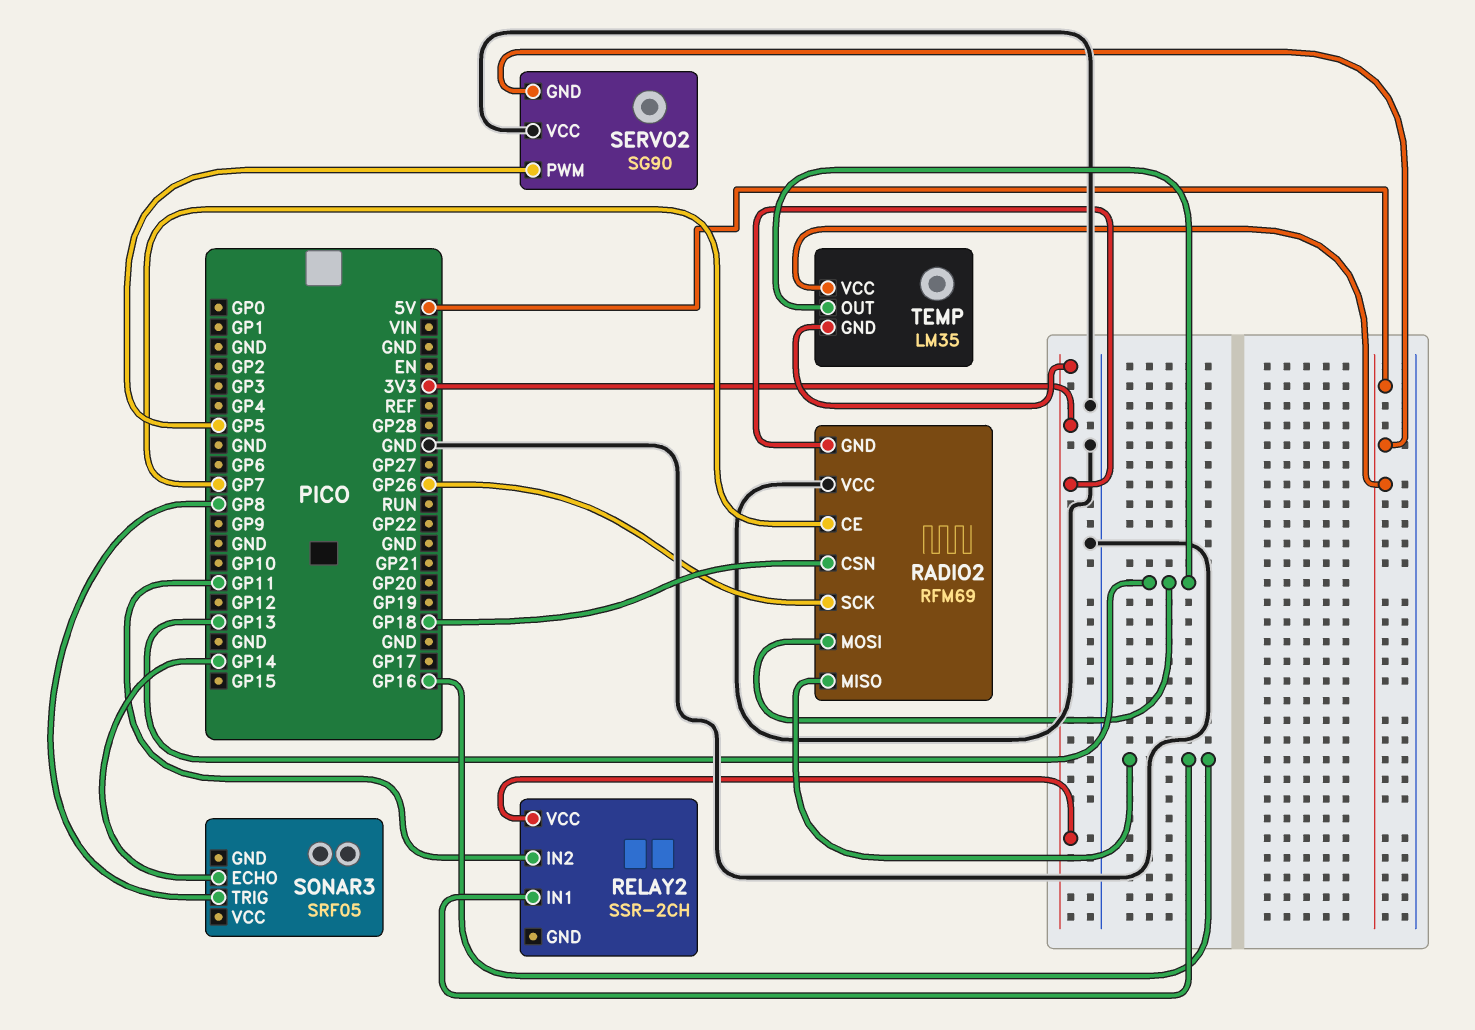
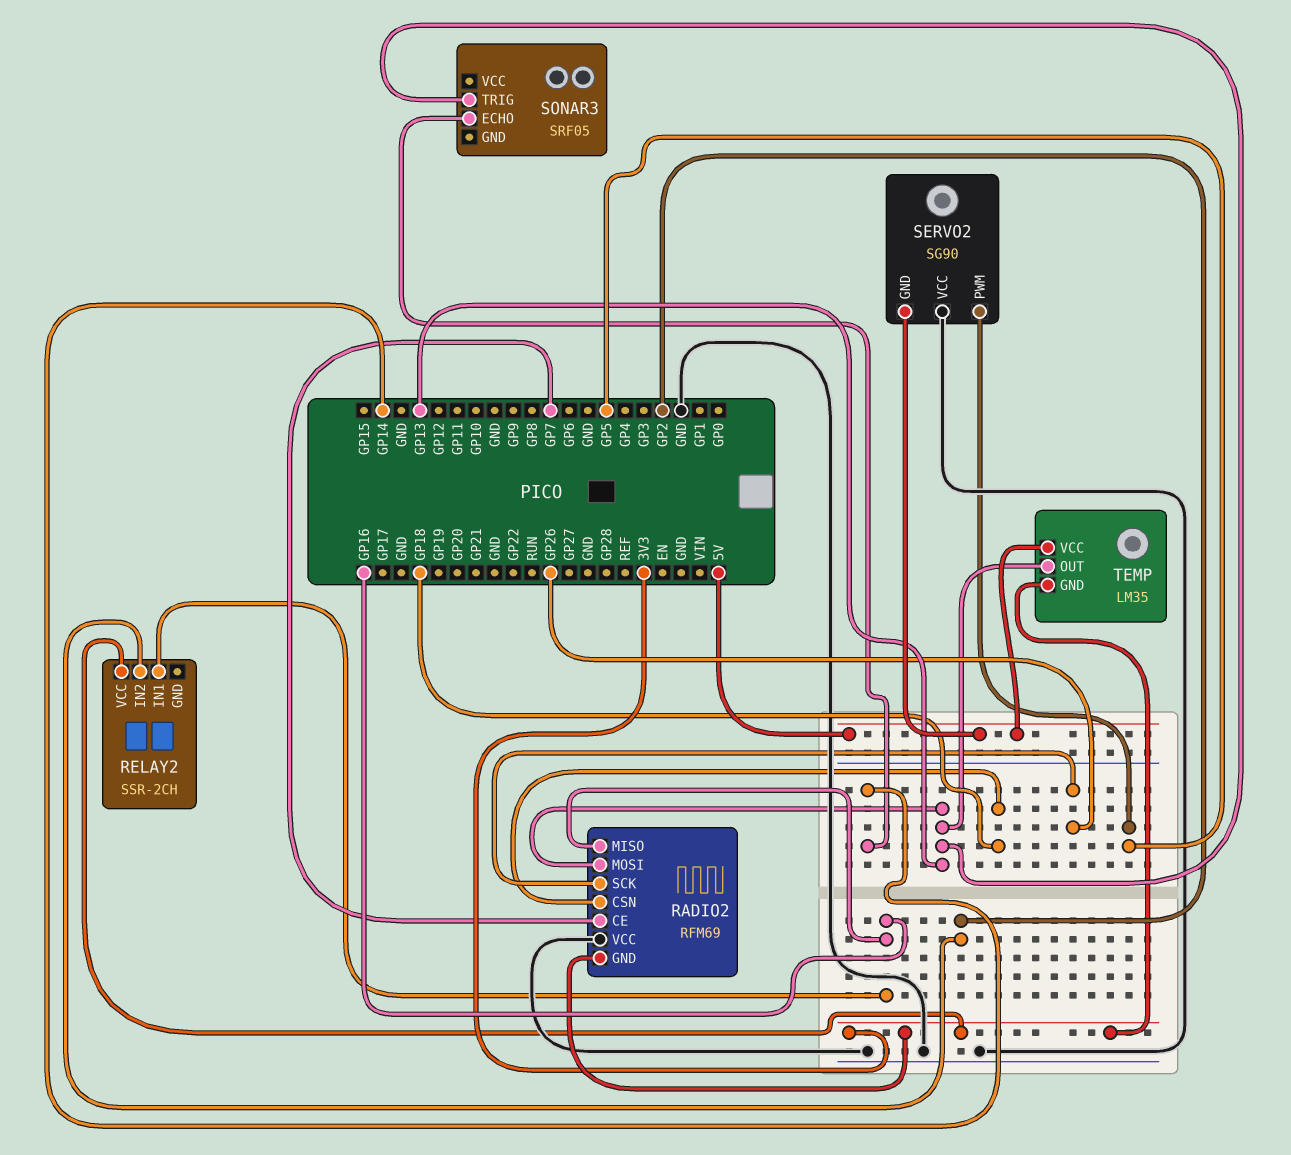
RELAY2 pin IN2: GP11 -> GP2
SONAR3 pin TRIG: GP8 -> GP13

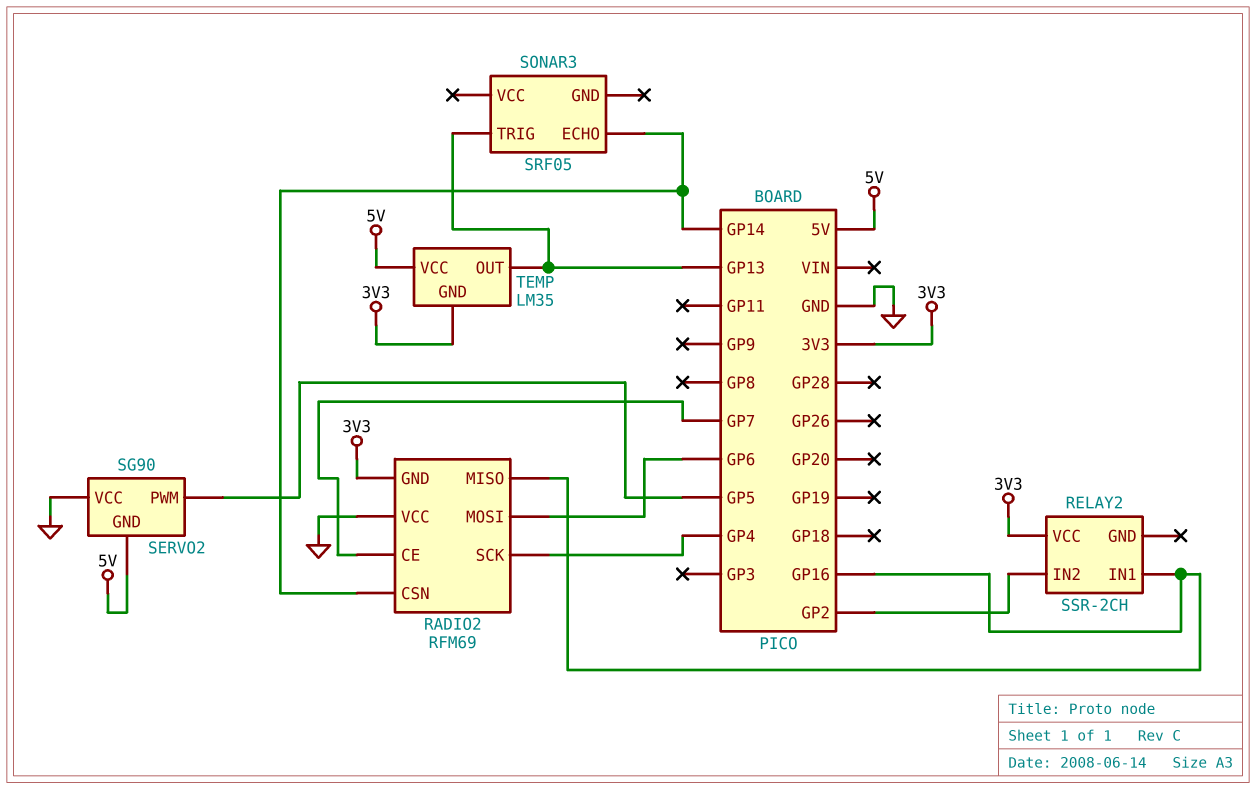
RADIO2 pin CSN: GP18 -> GP14
RADIO2 pin MOSI: GP13 -> GP6
RADIO2 pin SCK: GP26 -> GP4

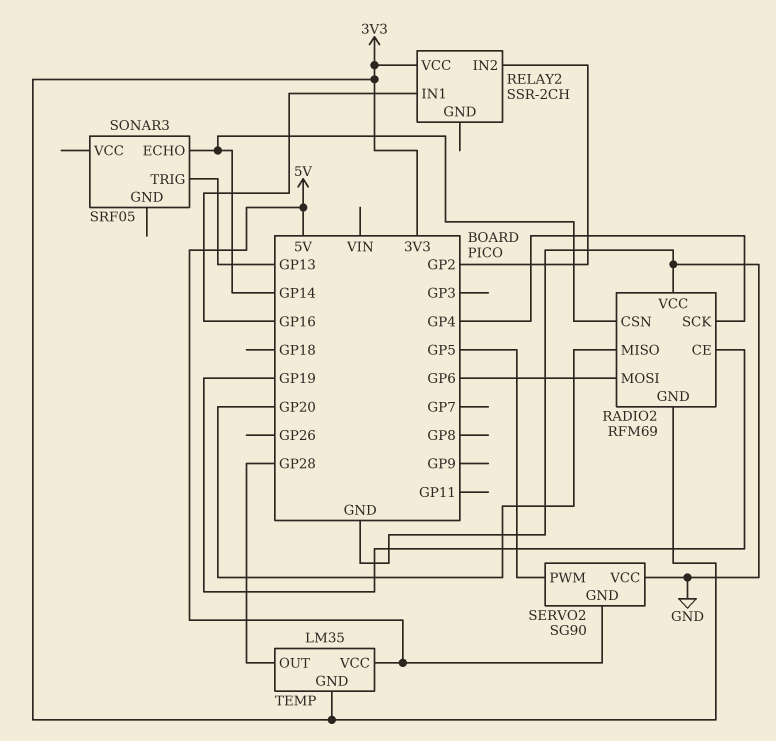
RADIO2 pin CE: GP7 -> GP19
RADIO2 pin MISO: GP16 -> GP20
TEMP pin OUT: GP13 -> GP28

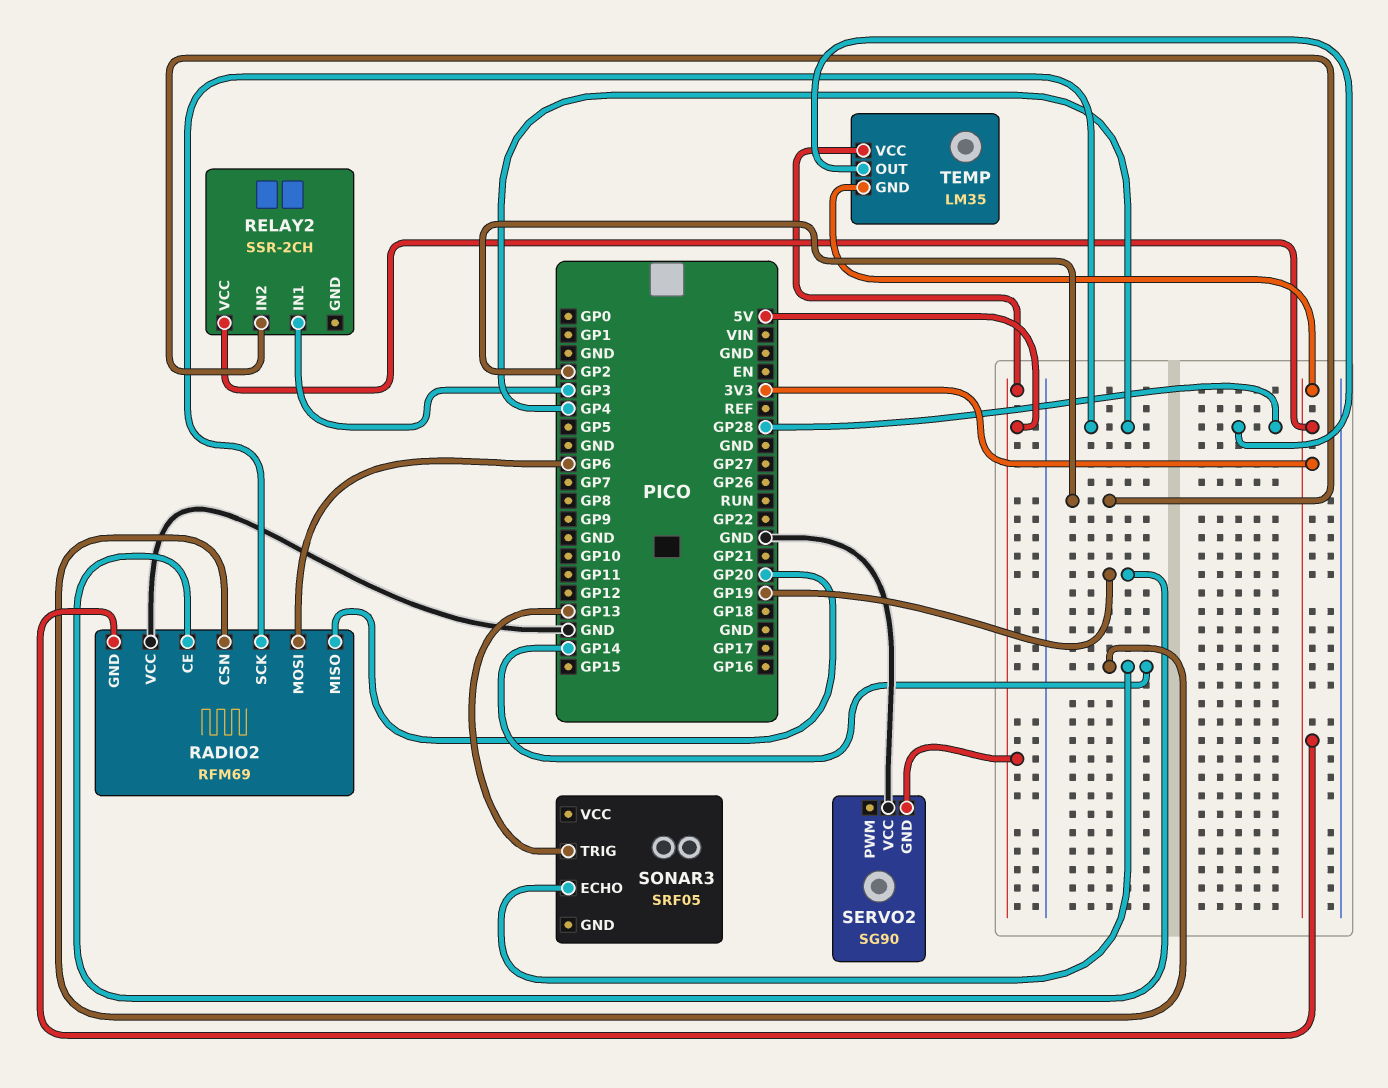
RELAY2 pin IN1: GP16 -> GP3
SERVO2 pin PWM: GP5 -> none

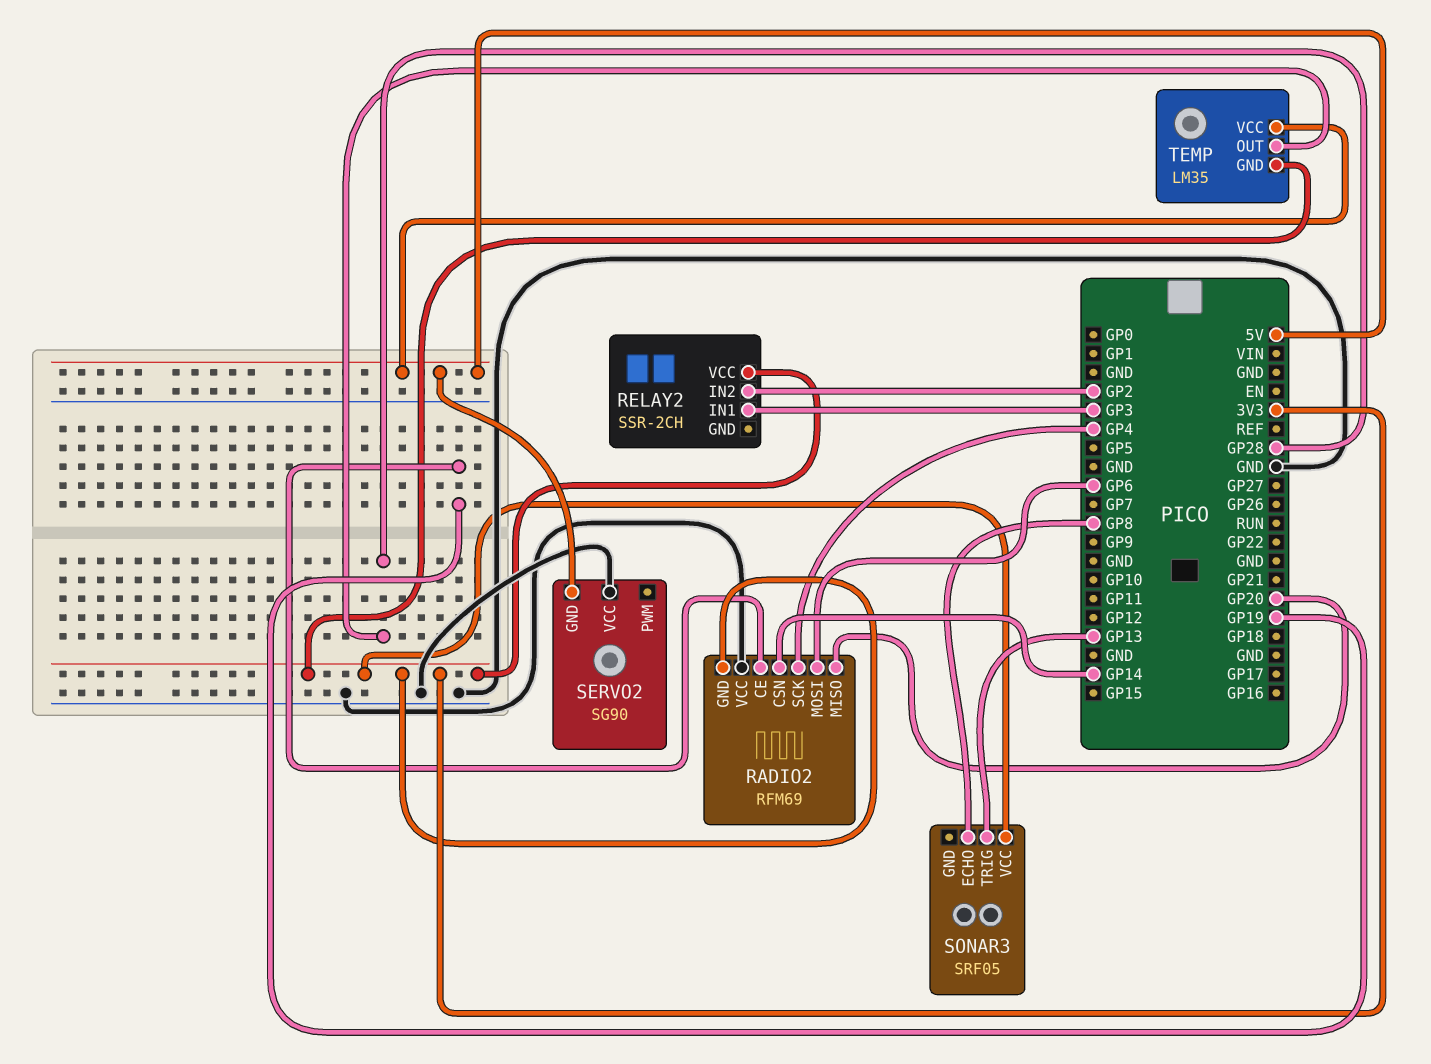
SONAR3 pin ECHO: GP14 -> GP8
SONAR3 pin VCC: none -> 3V3

